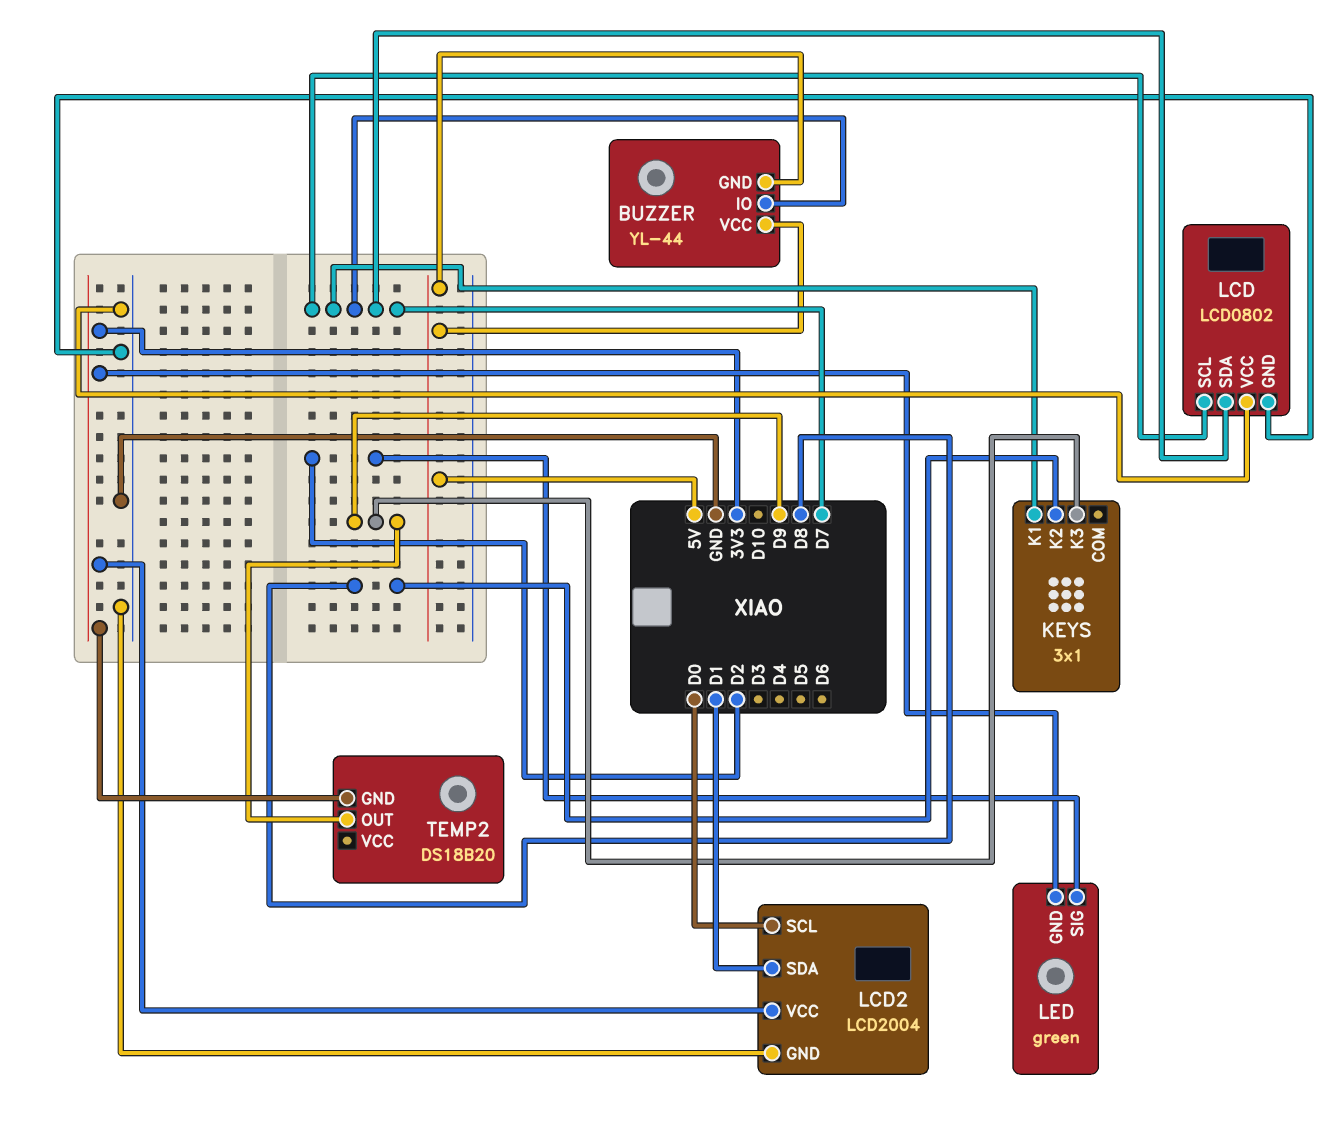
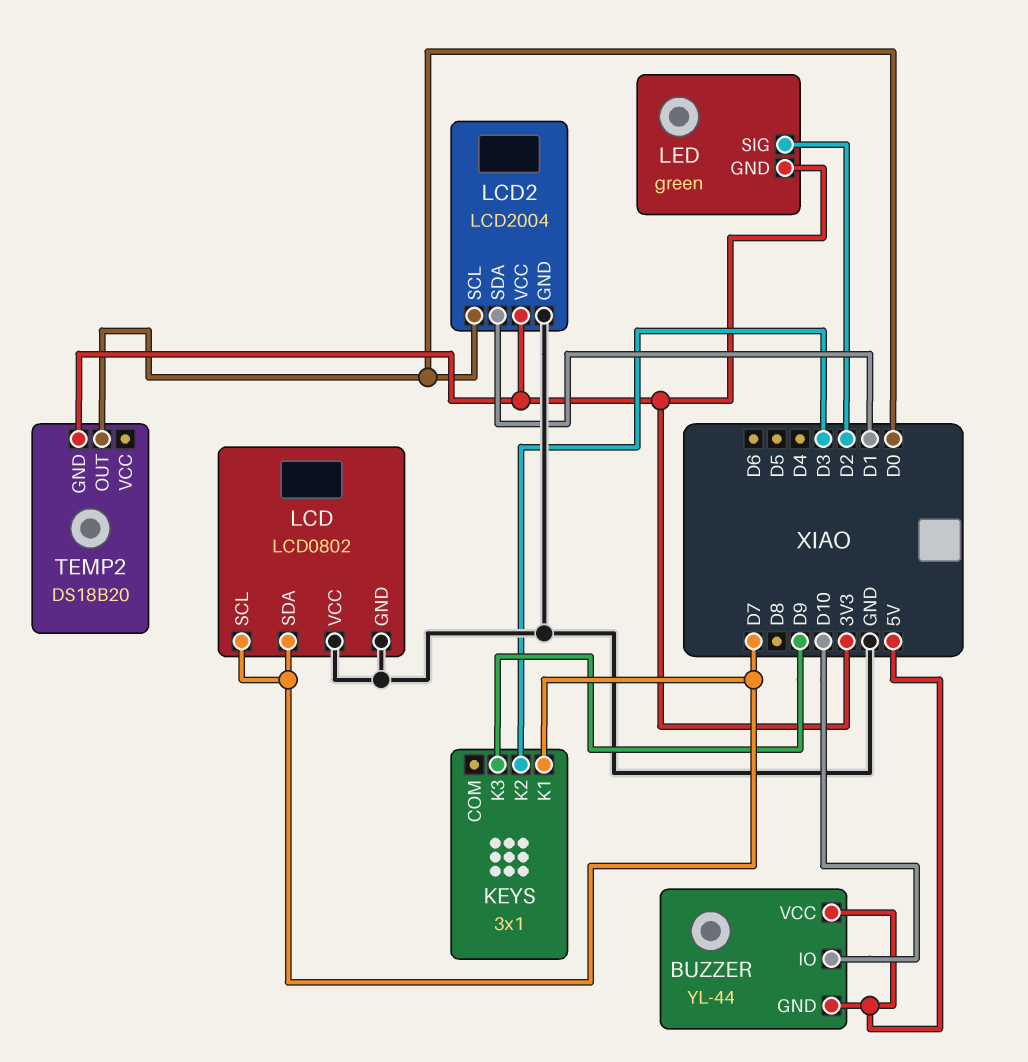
BUZZER pin IO: D7 -> D10
KEYS pin K2: D8 -> D3
TEMP2 pin OUT: D9 -> D0

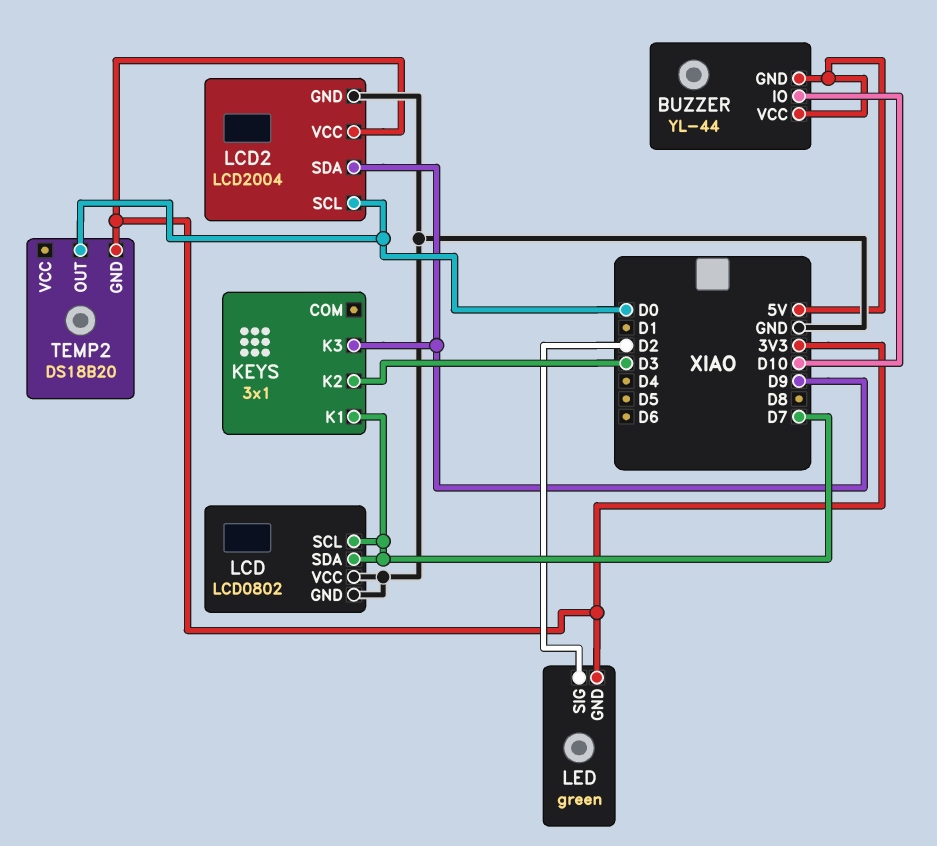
LCD2 pin SDA: D1 -> D9

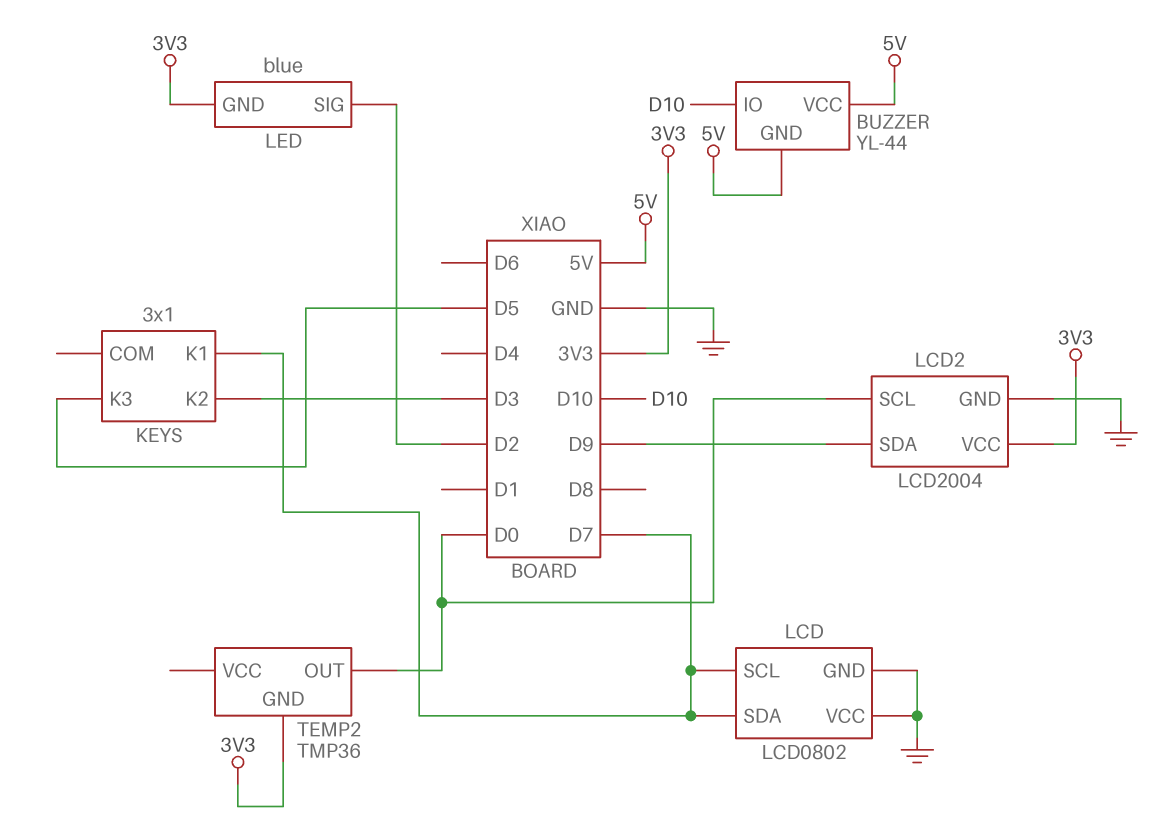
KEYS pin K3: D9 -> D5
LED: green -> blue
TEMP2: DS18B20 -> TMP36

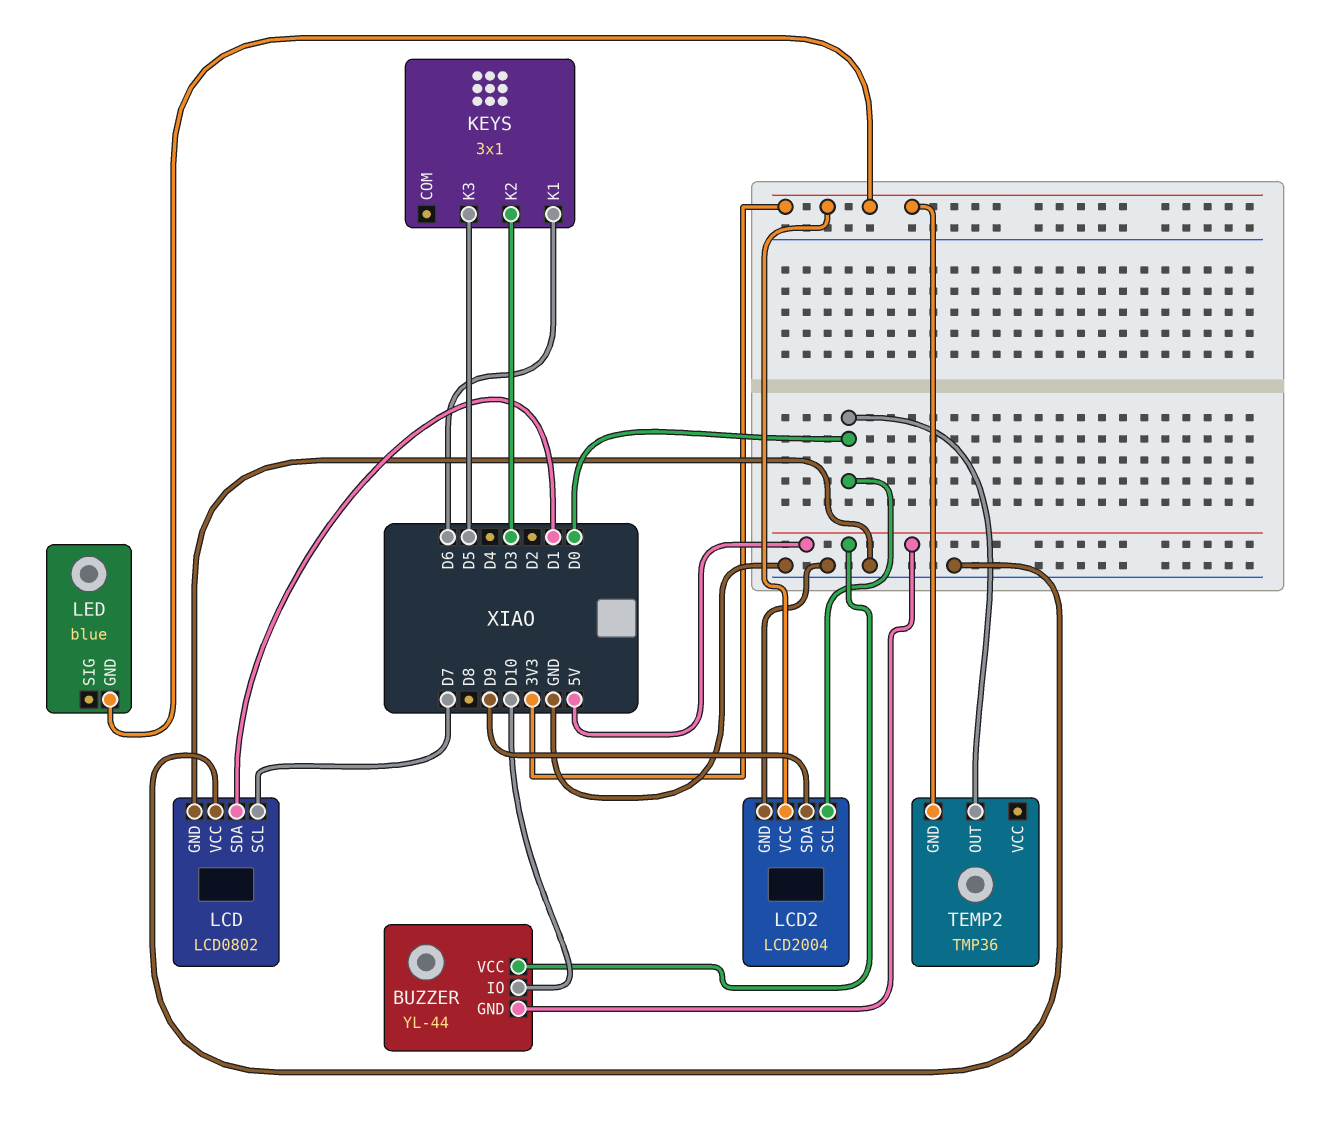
KEYS pin K1: D7 -> D6
LCD pin SDA: D7 -> D1
LED pin SIG: D2 -> none

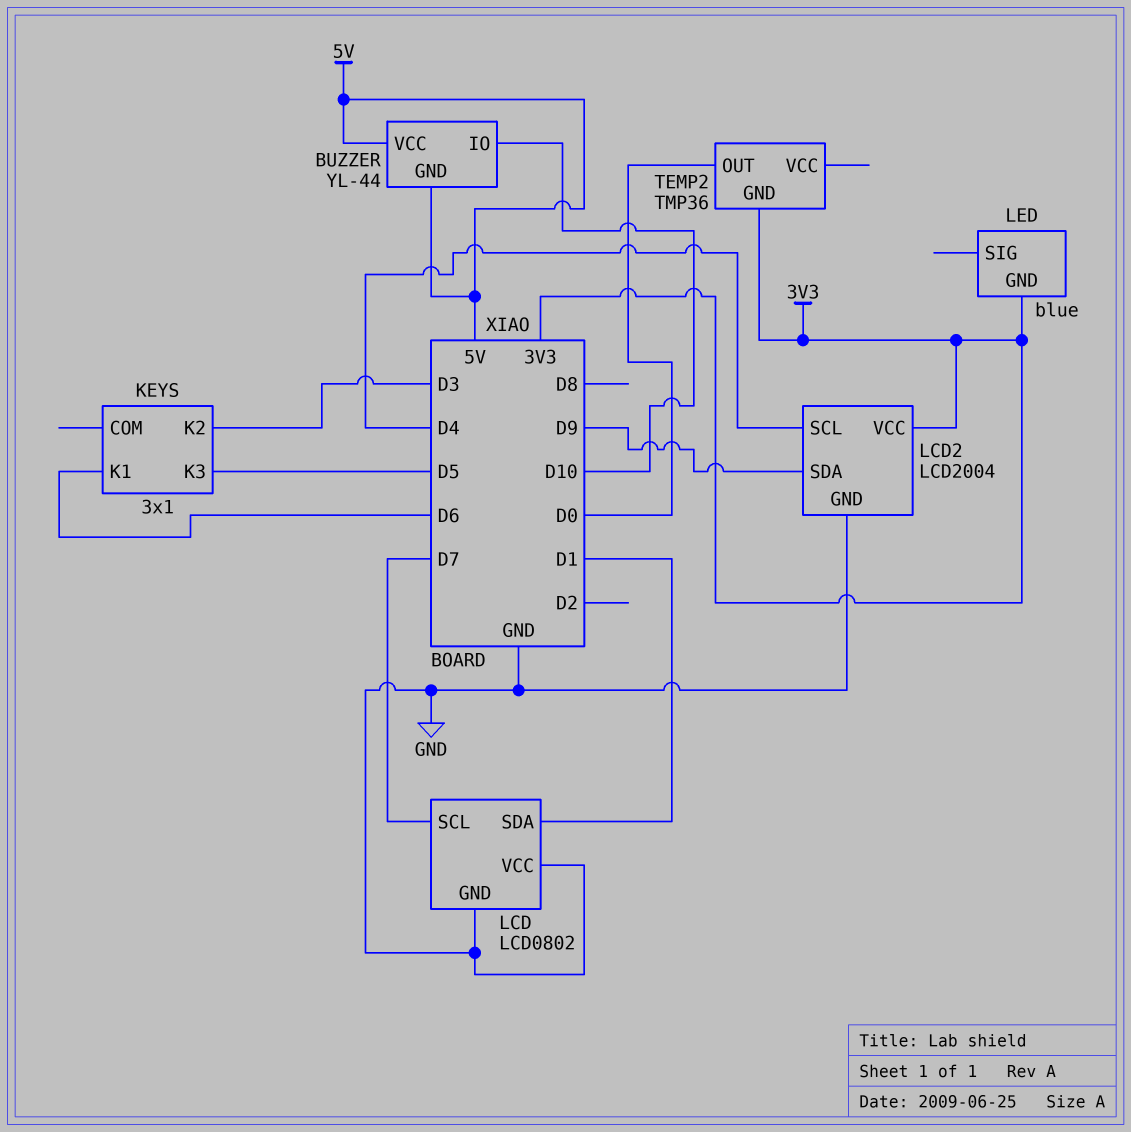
LCD2 pin SCL: D0 -> D4

